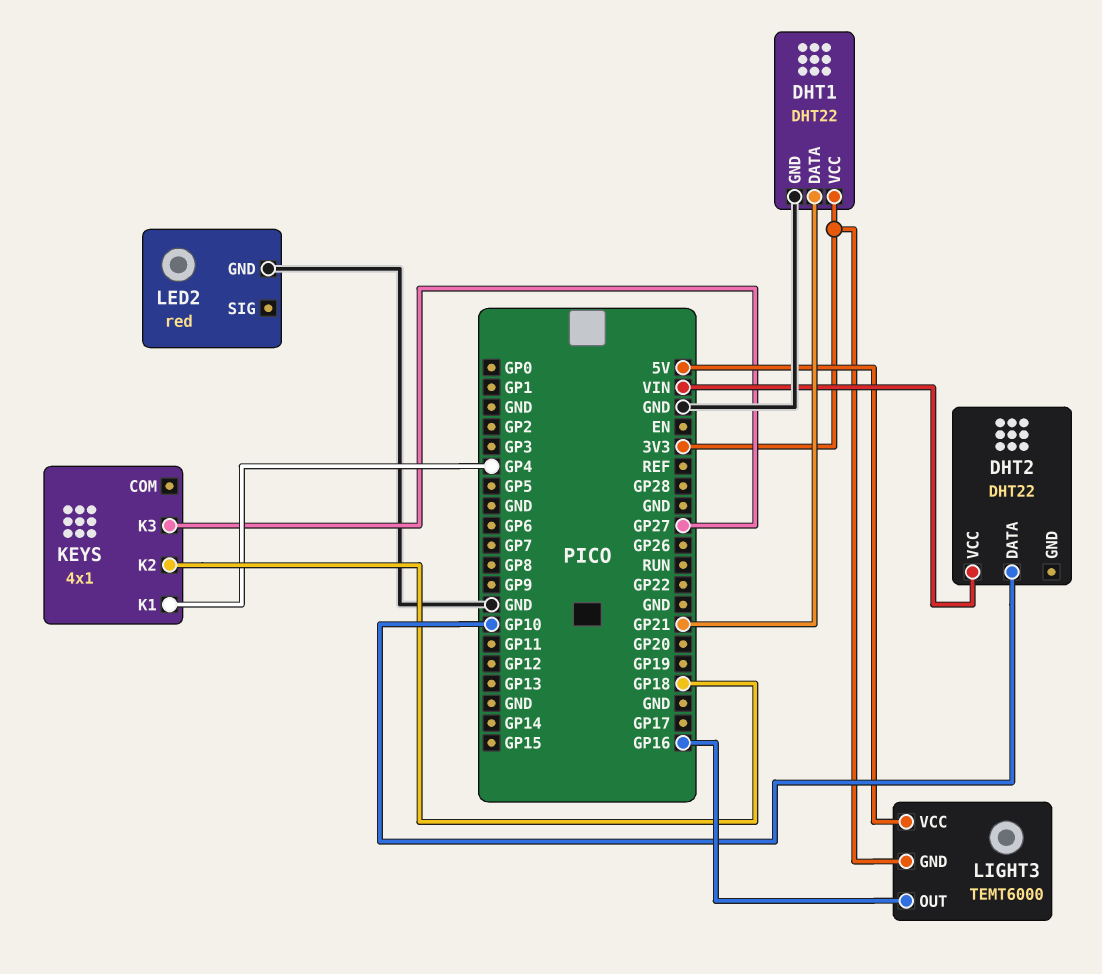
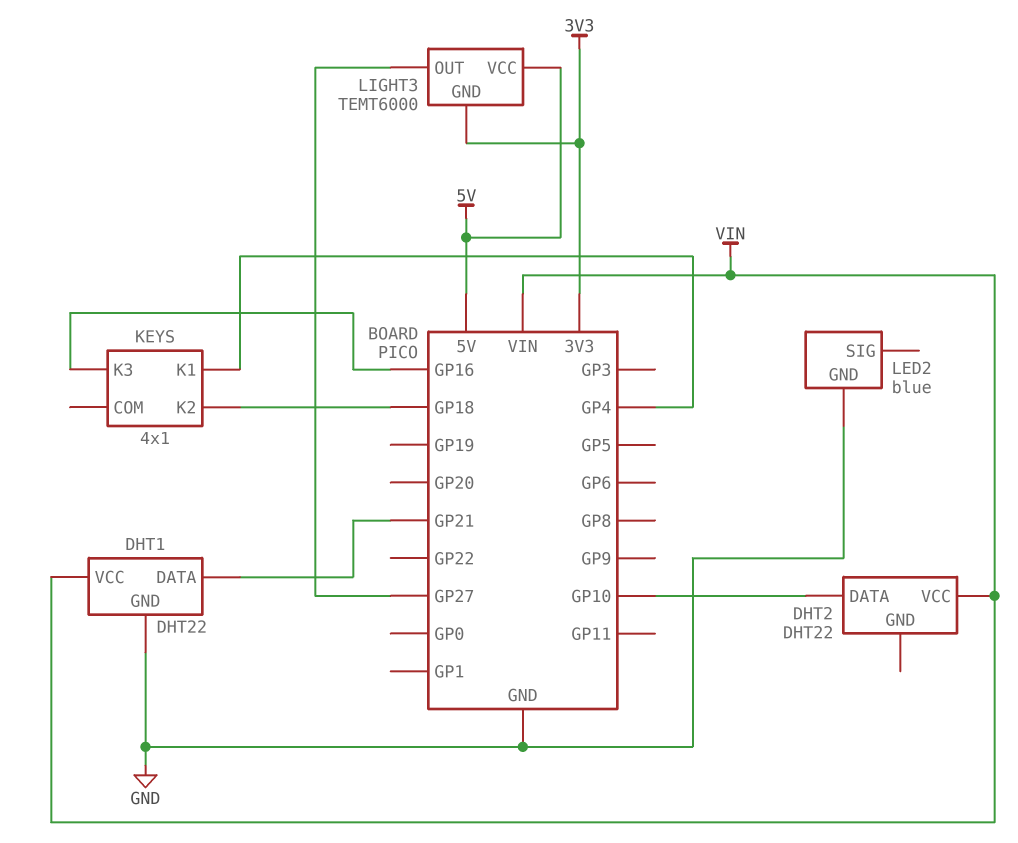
DHT1 pin VCC: 3V3 -> VIN
KEYS pin K3: GP27 -> GP16
LED2: red -> blue
LIGHT3 pin OUT: GP16 -> GP27

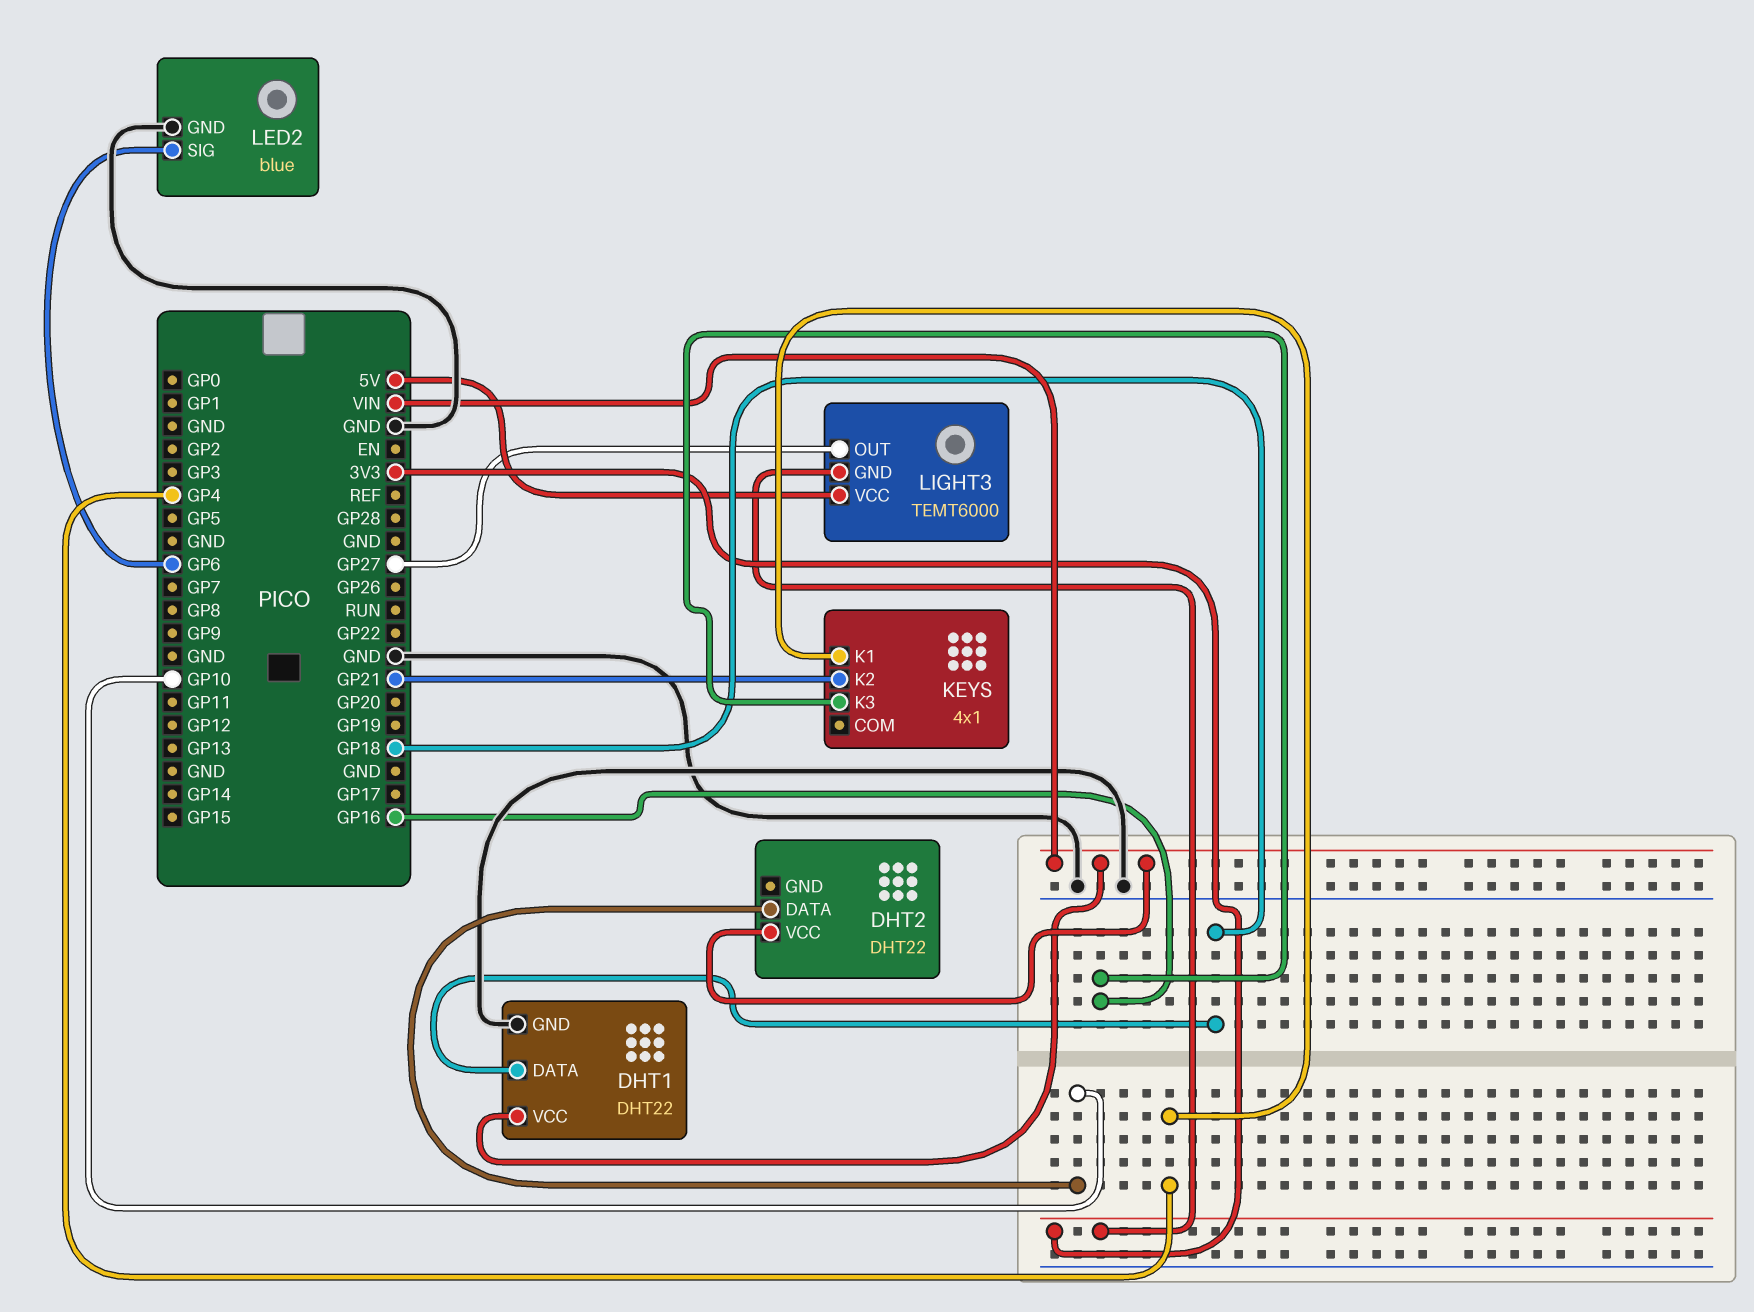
DHT1 pin DATA: GP21 -> GP18
KEYS pin K2: GP18 -> GP21
LED2 pin SIG: none -> GP6

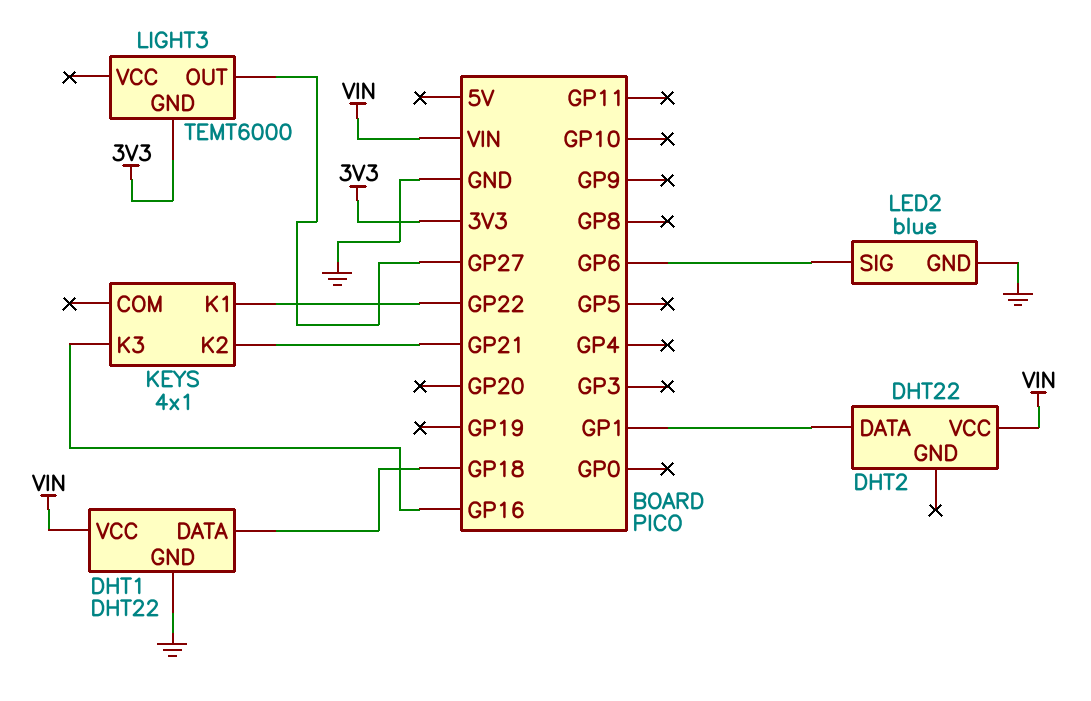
DHT2 pin DATA: GP10 -> GP1
KEYS pin K1: GP4 -> GP22
LIGHT3 pin VCC: 5V -> none

